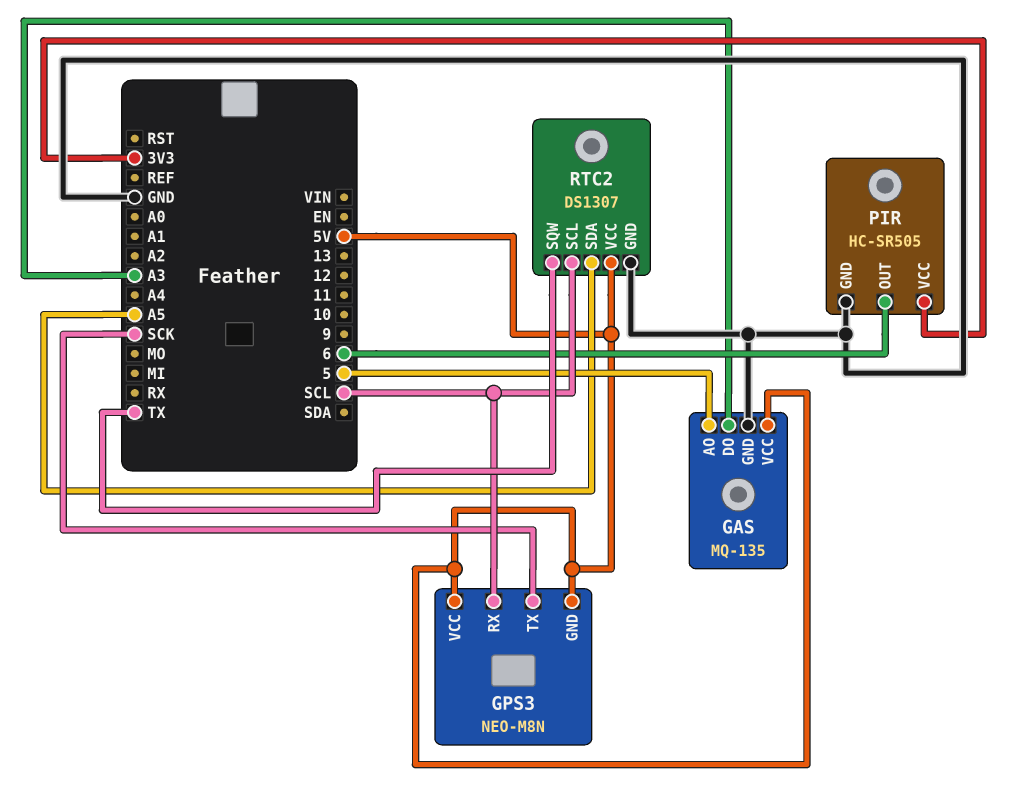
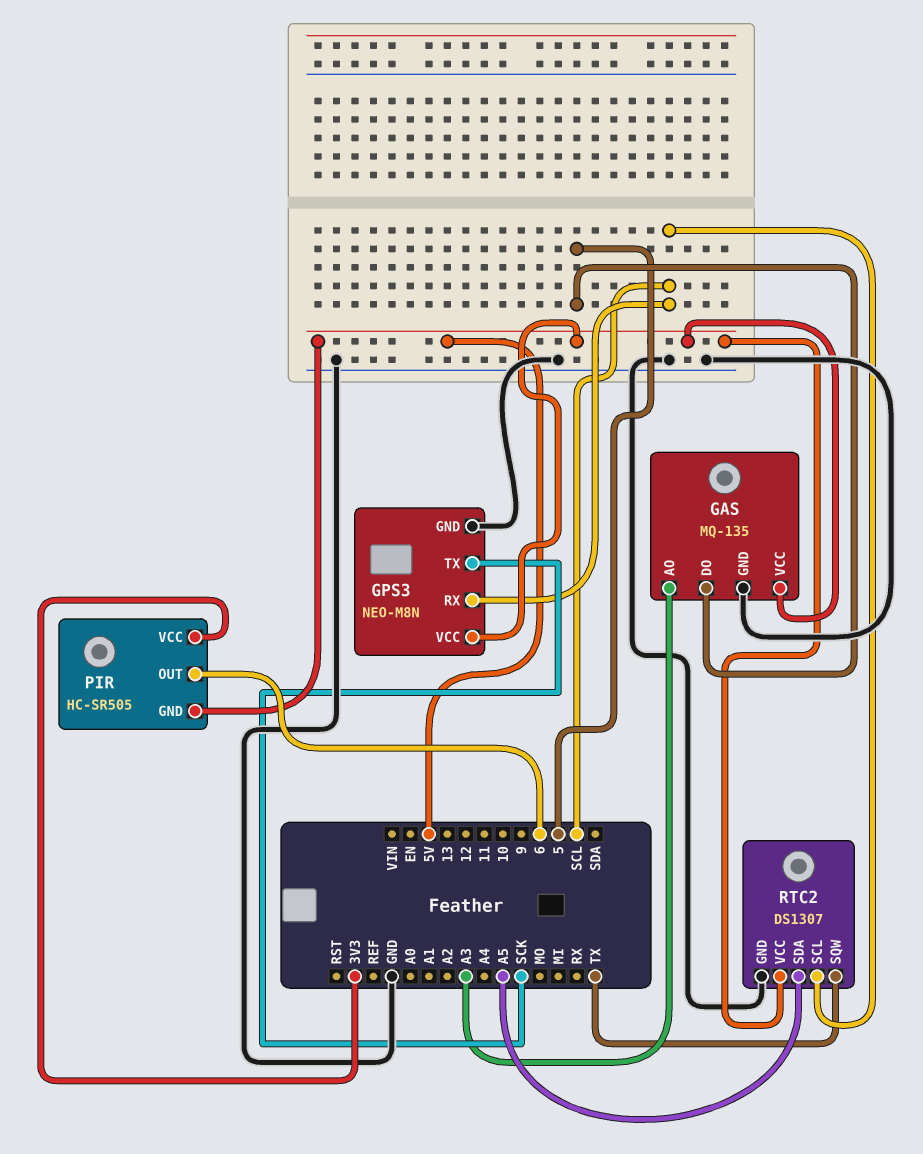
GAS pin AO: 5 -> A3
GAS pin DO: A3 -> 5
GPS3 pin GND: 5V -> GND
PIR pin GND: GND -> 5V

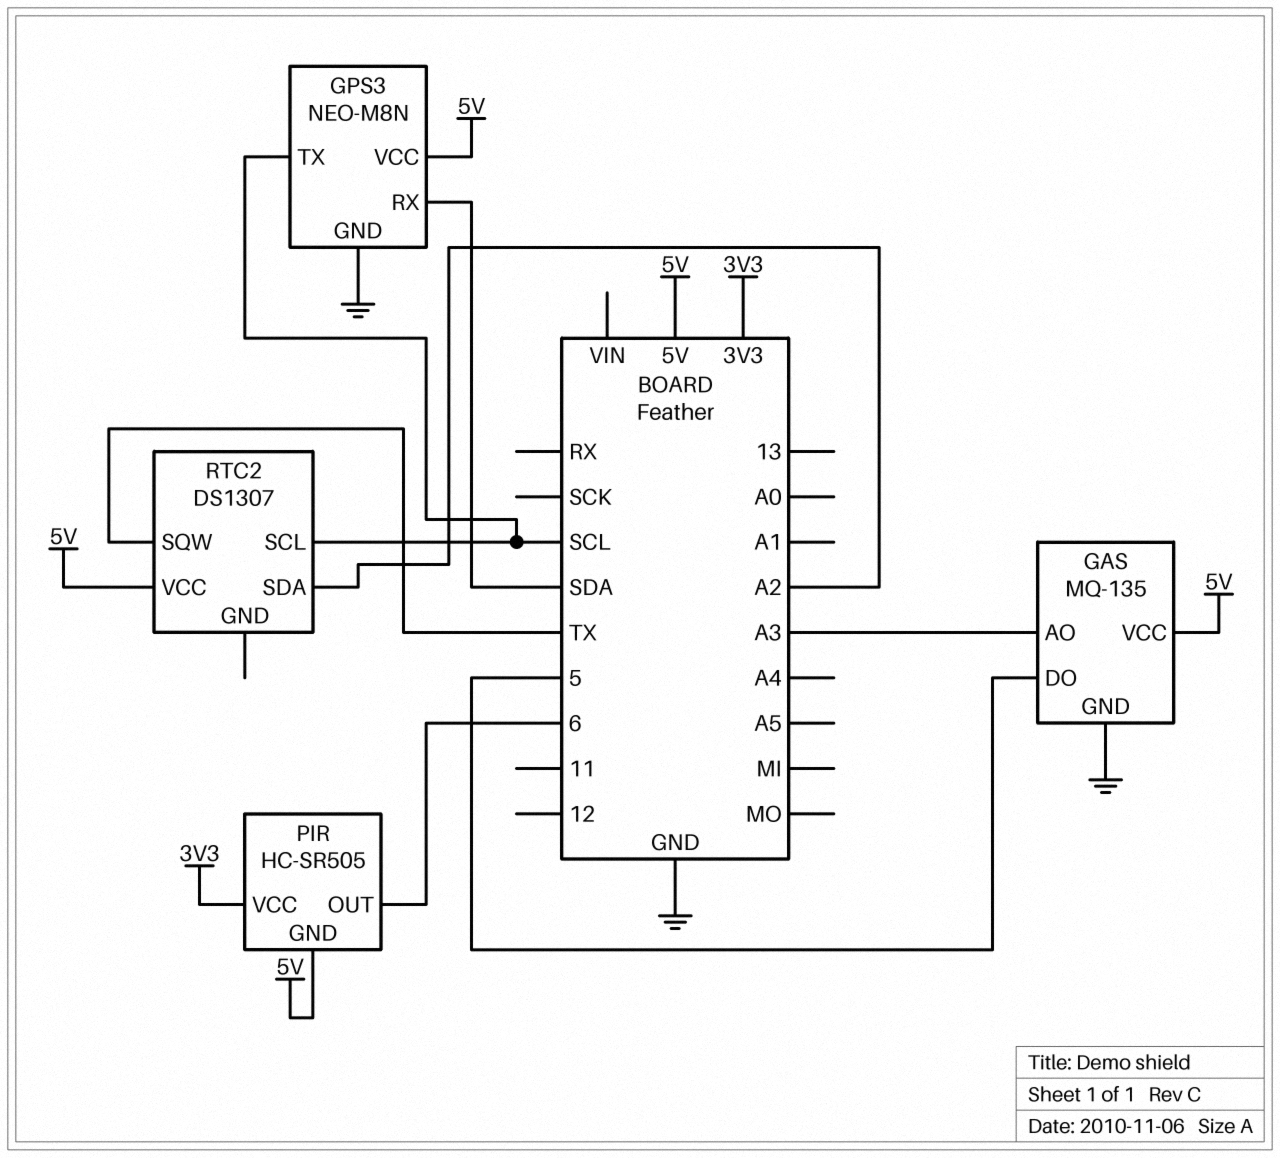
GPS3 pin RX: SCL -> SDA
GPS3 pin TX: SCK -> SCL
RTC2 pin GND: GND -> none
RTC2 pin SDA: A5 -> A2

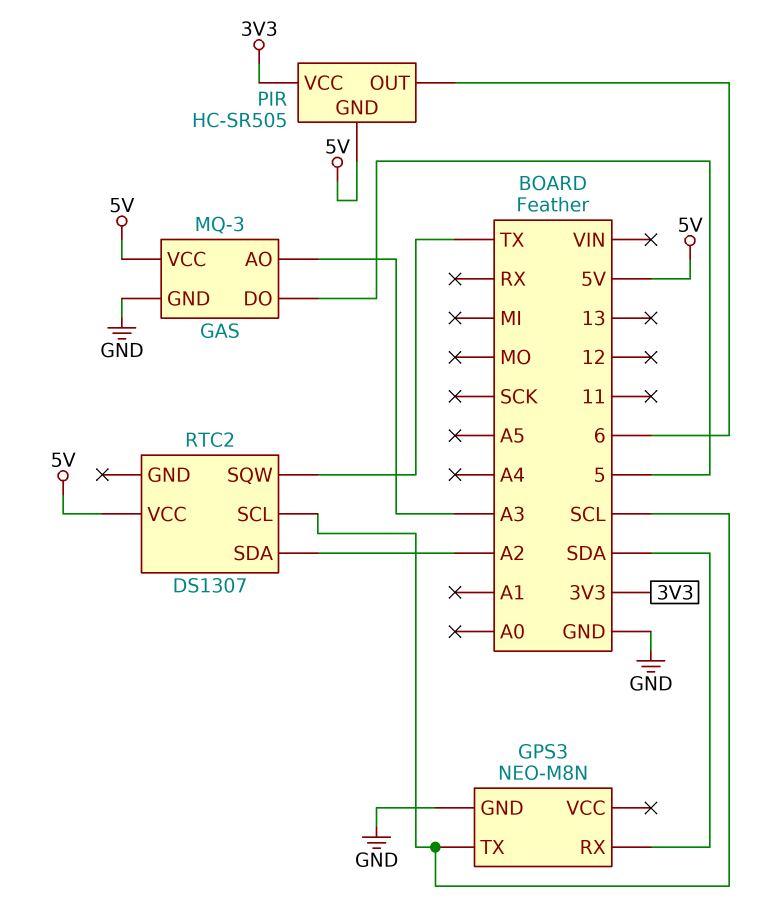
GAS: MQ-135 -> MQ-3
GPS3 pin VCC: 5V -> none

